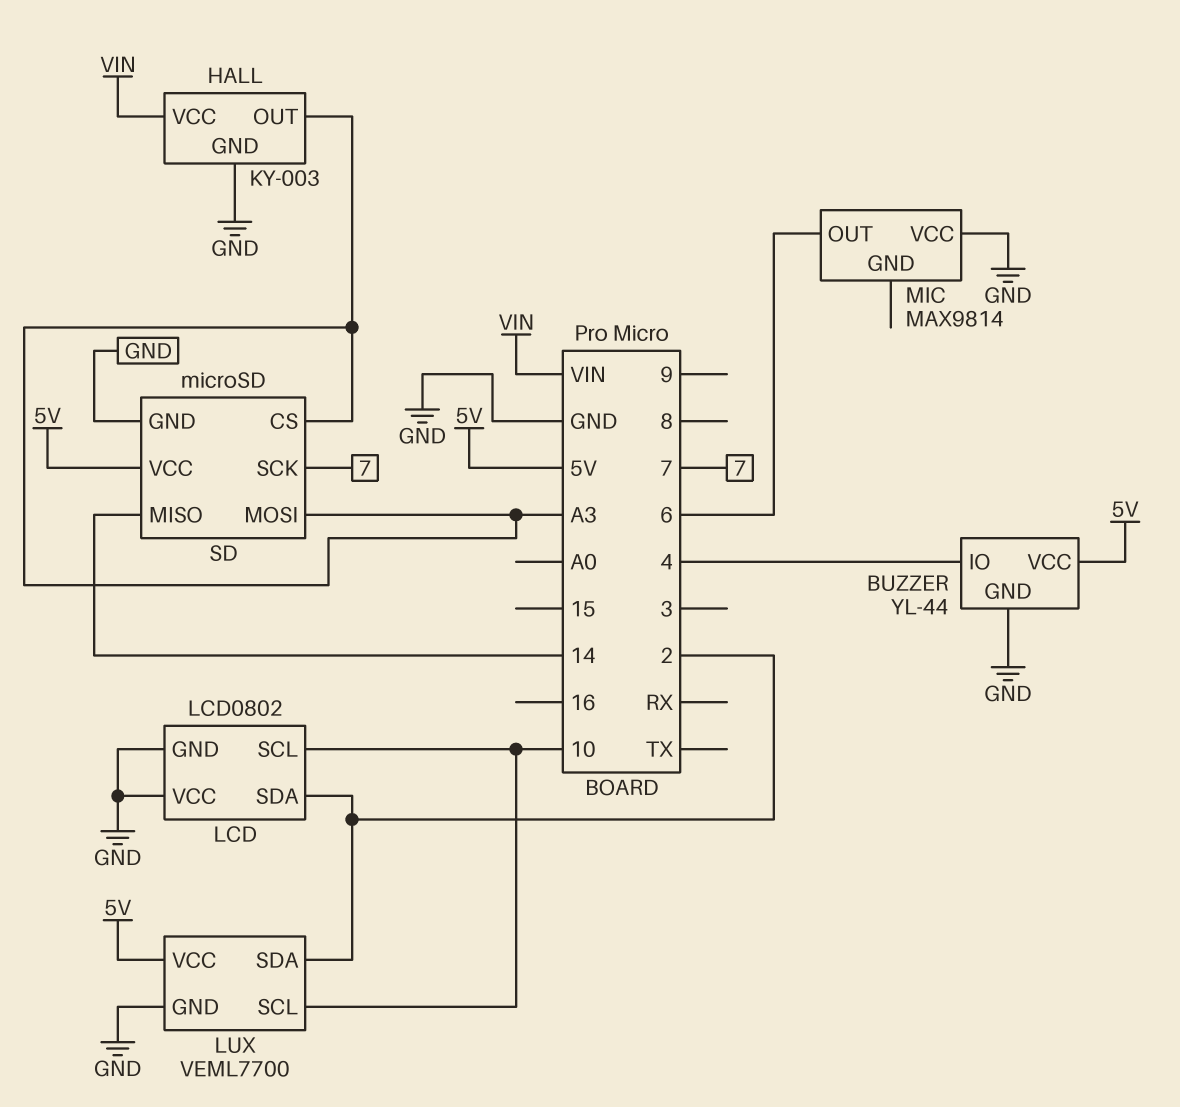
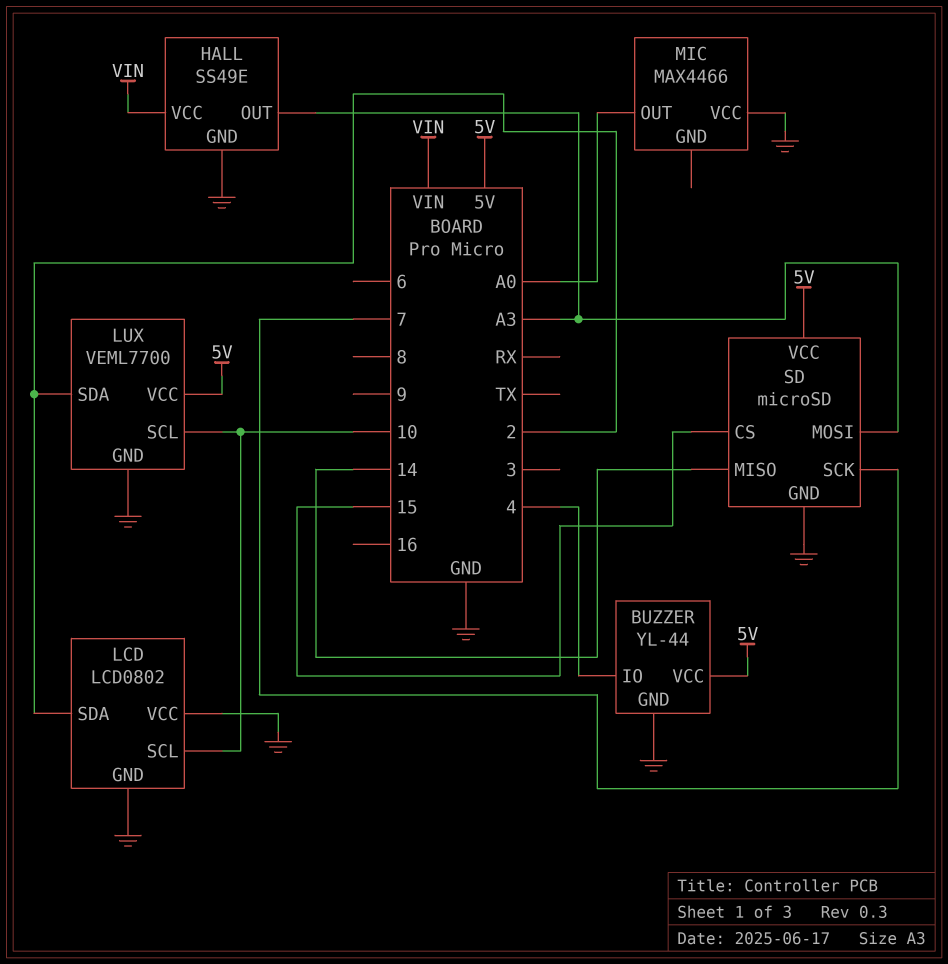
HALL: KY-003 -> SS49E
MIC: MAX9814 -> MAX4466
MIC pin OUT: 6 -> A0
SD pin CS: A3 -> 15

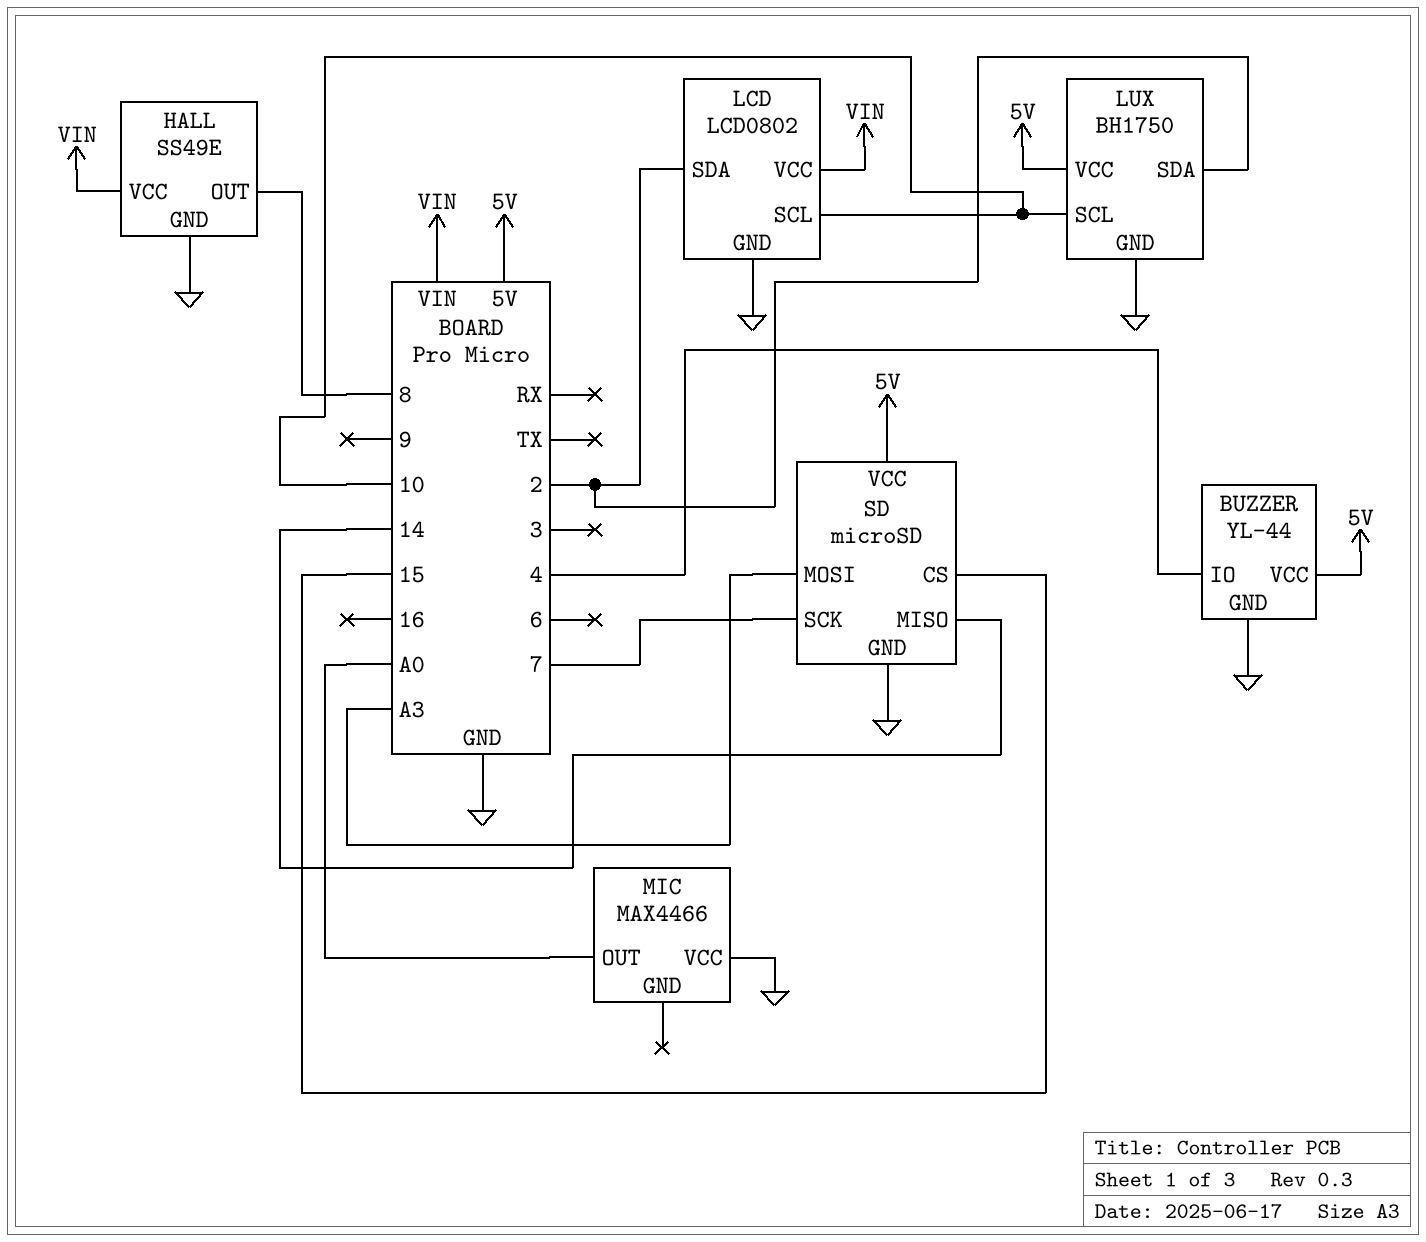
HALL pin OUT: A3 -> 8
LCD pin VCC: GND -> VIN
LUX: VEML7700 -> BH1750

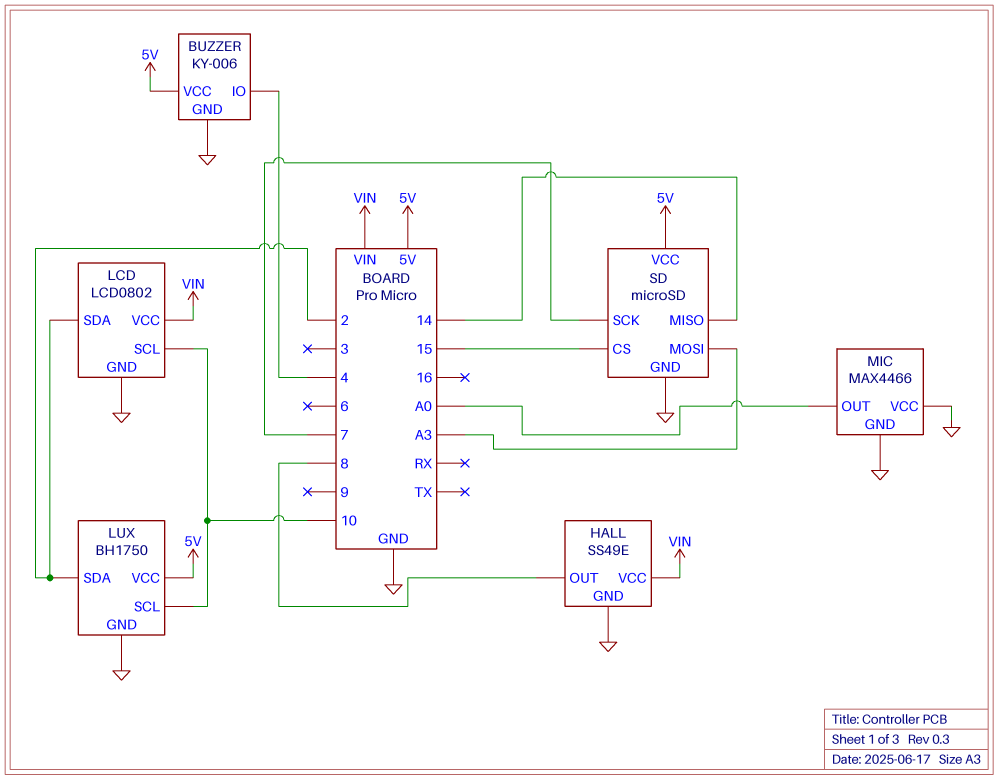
BUZZER: YL-44 -> KY-006
MIC pin GND: none -> GND

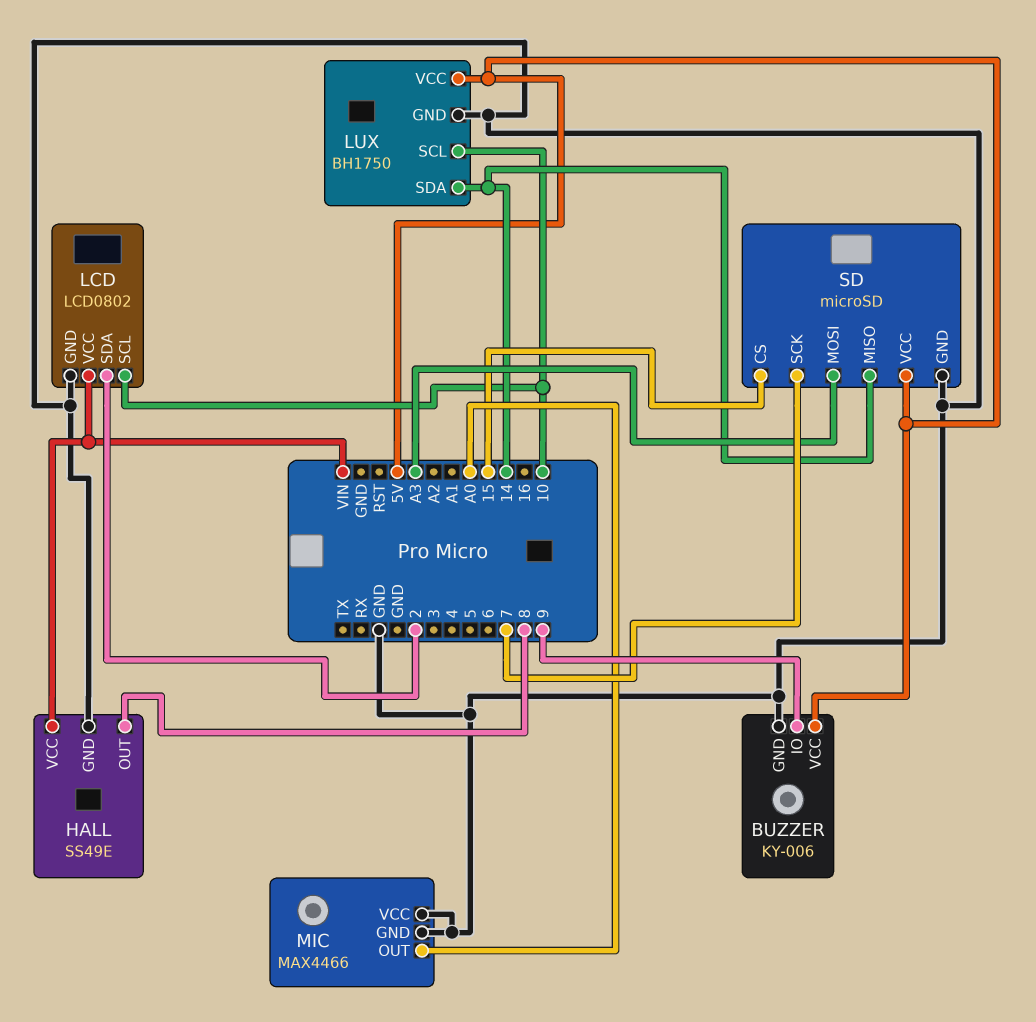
BUZZER pin IO: 4 -> 9
LUX pin SDA: 2 -> 14

